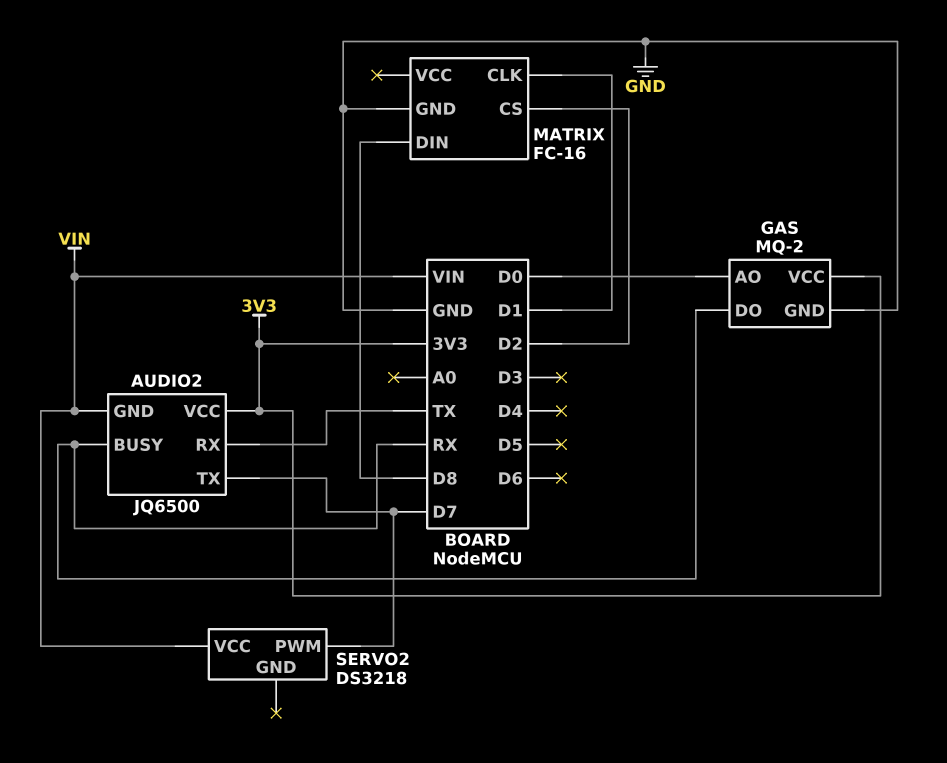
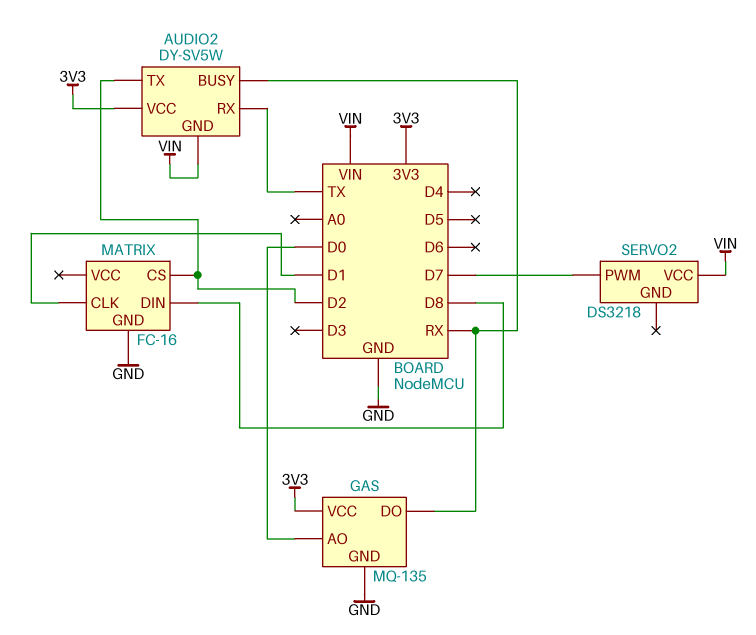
AUDIO2: JQ6500 -> DY-SV5W
AUDIO2 pin TX: D7 -> D2
GAS: MQ-2 -> MQ-135

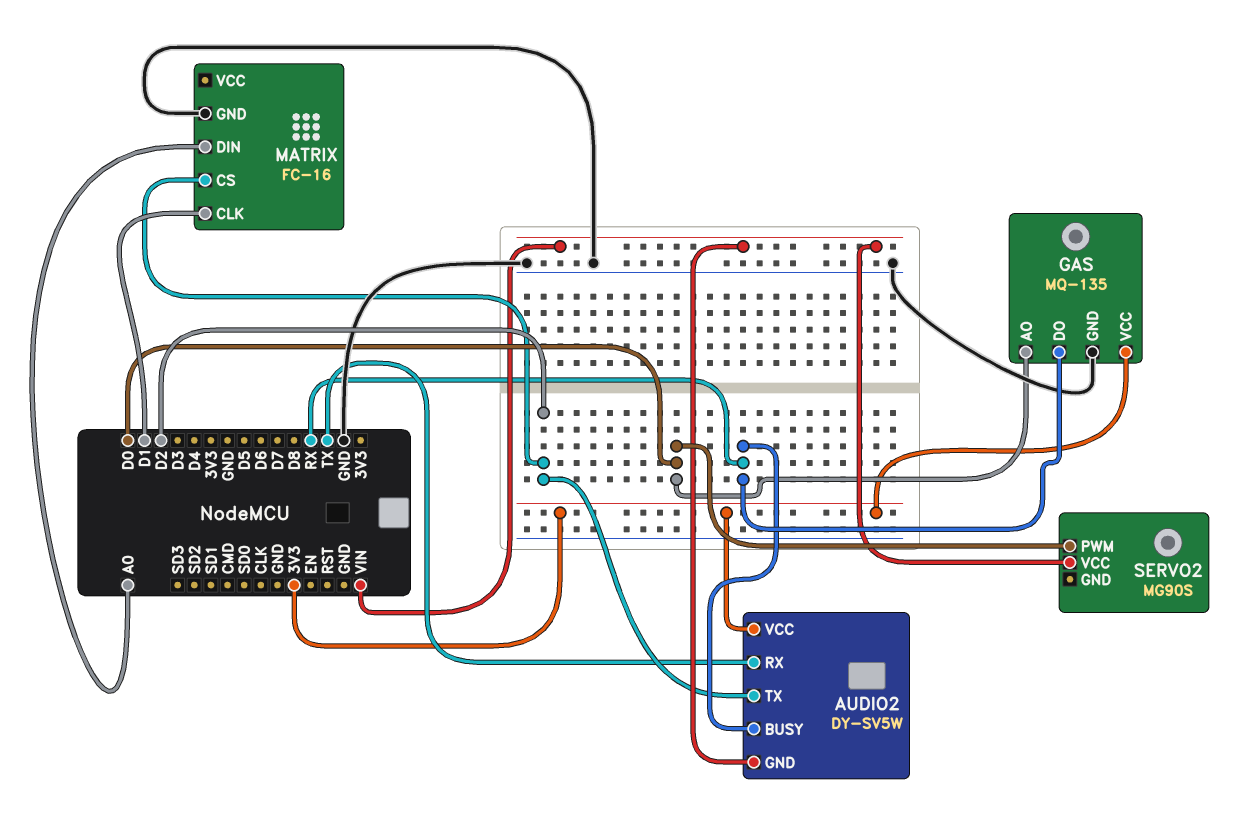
MATRIX pin DIN: D8 -> A0
SERVO2: DS3218 -> MG90S
SERVO2 pin PWM: D7 -> D0

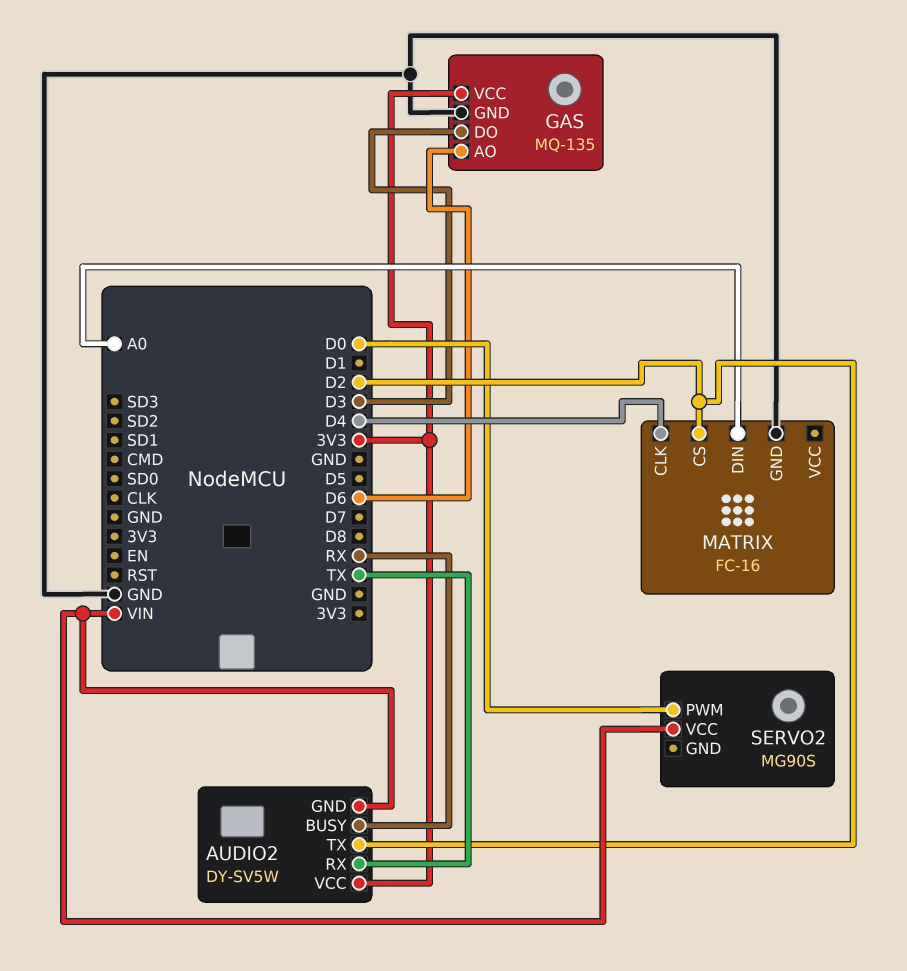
GAS pin AO: D0 -> D6
GAS pin DO: RX -> D3
MATRIX pin CLK: D1 -> D4

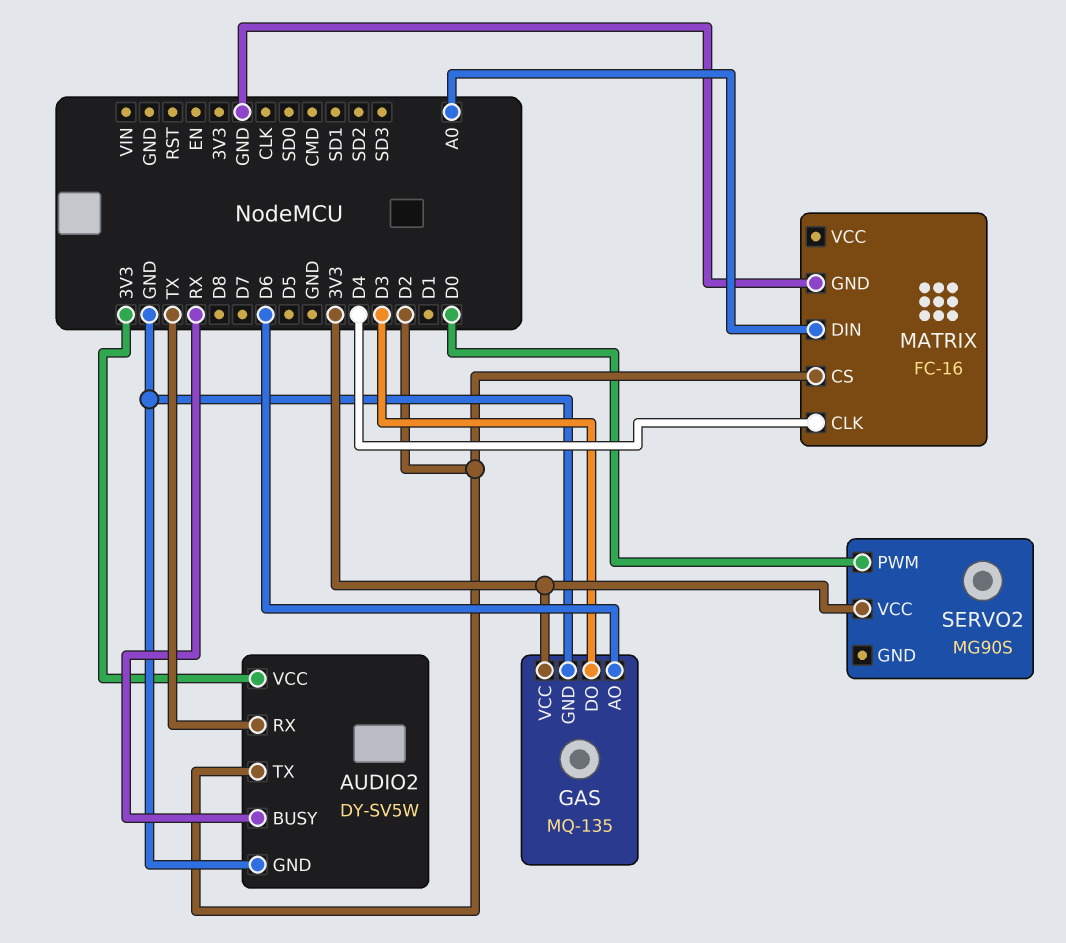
AUDIO2 pin GND: VIN -> GND
SERVO2 pin VCC: VIN -> 3V3

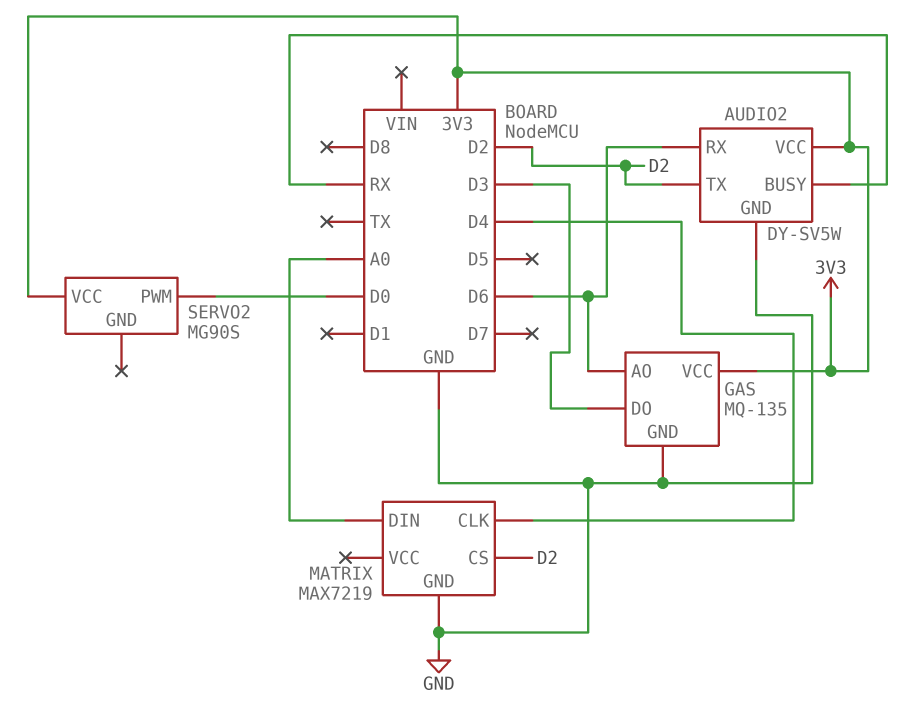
AUDIO2 pin RX: TX -> D6
MATRIX: FC-16 -> MAX7219

